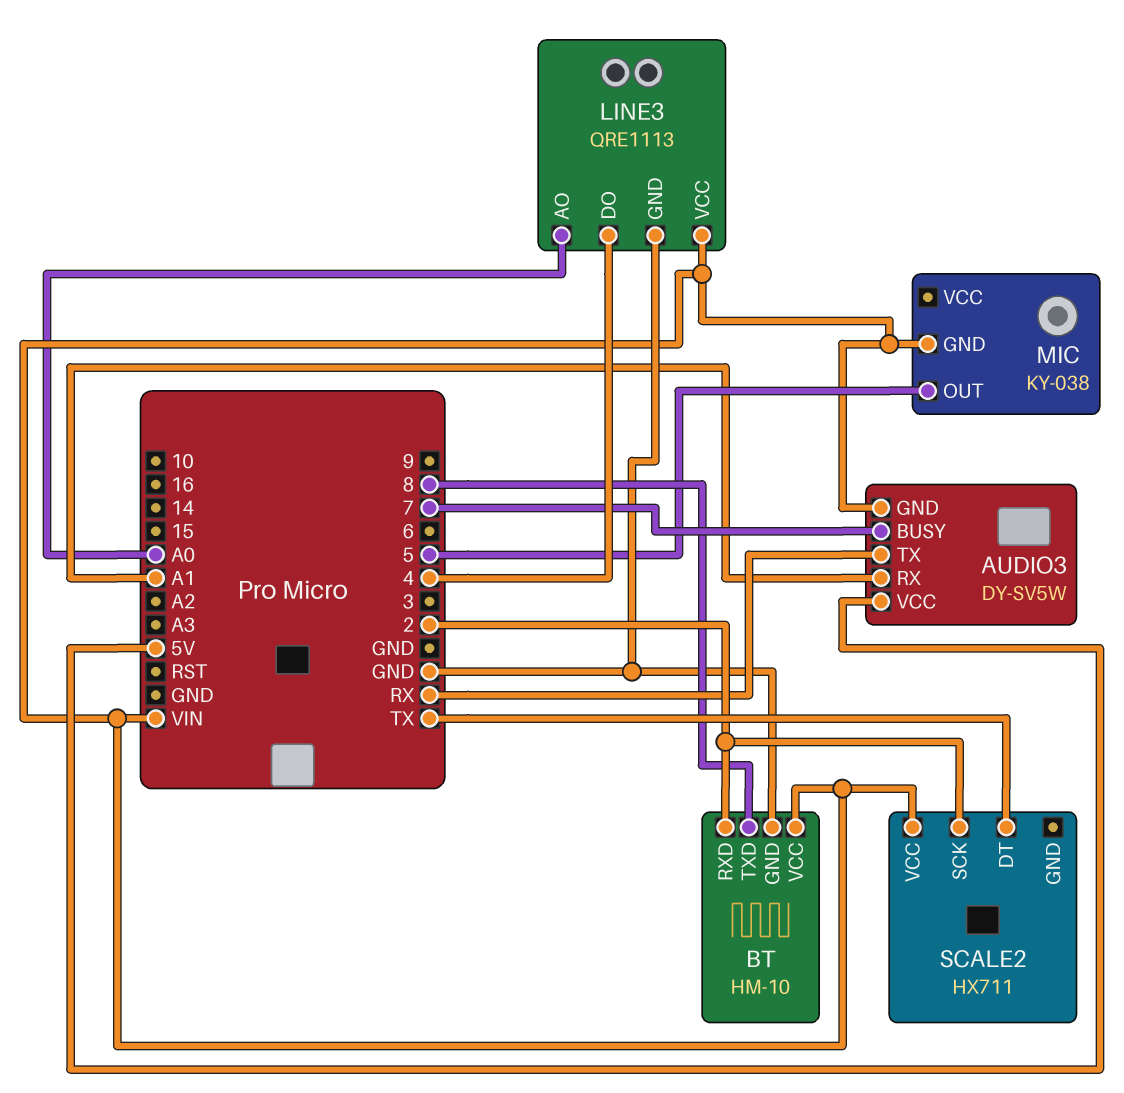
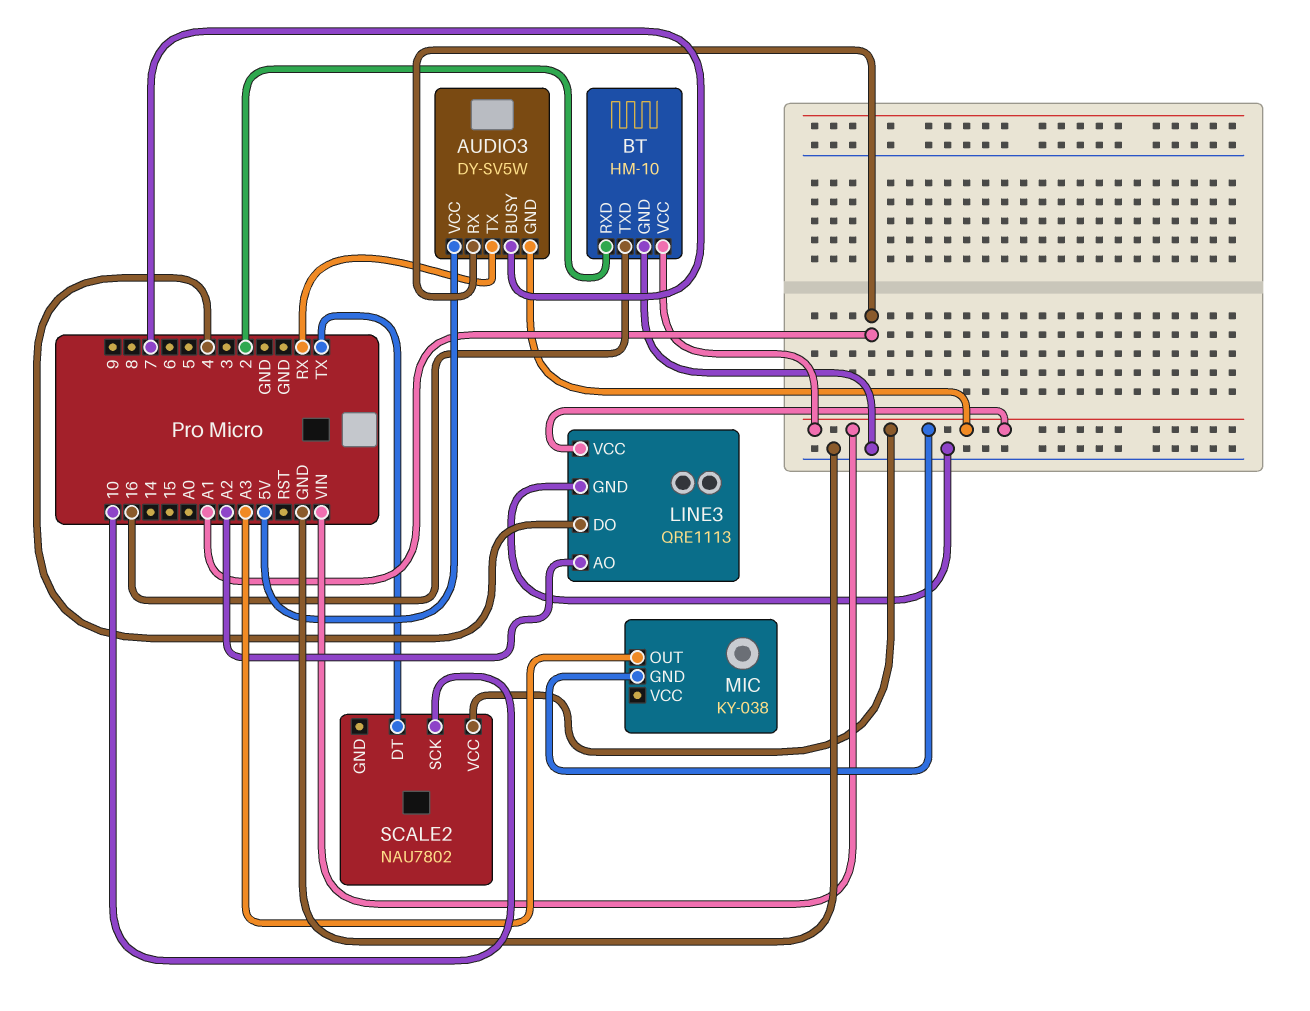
BT pin TXD: 8 -> 16
LINE3 pin AO: A0 -> A2
MIC pin OUT: 5 -> A3
SCALE2: HX711 -> NAU7802
SCALE2 pin SCK: 2 -> 10

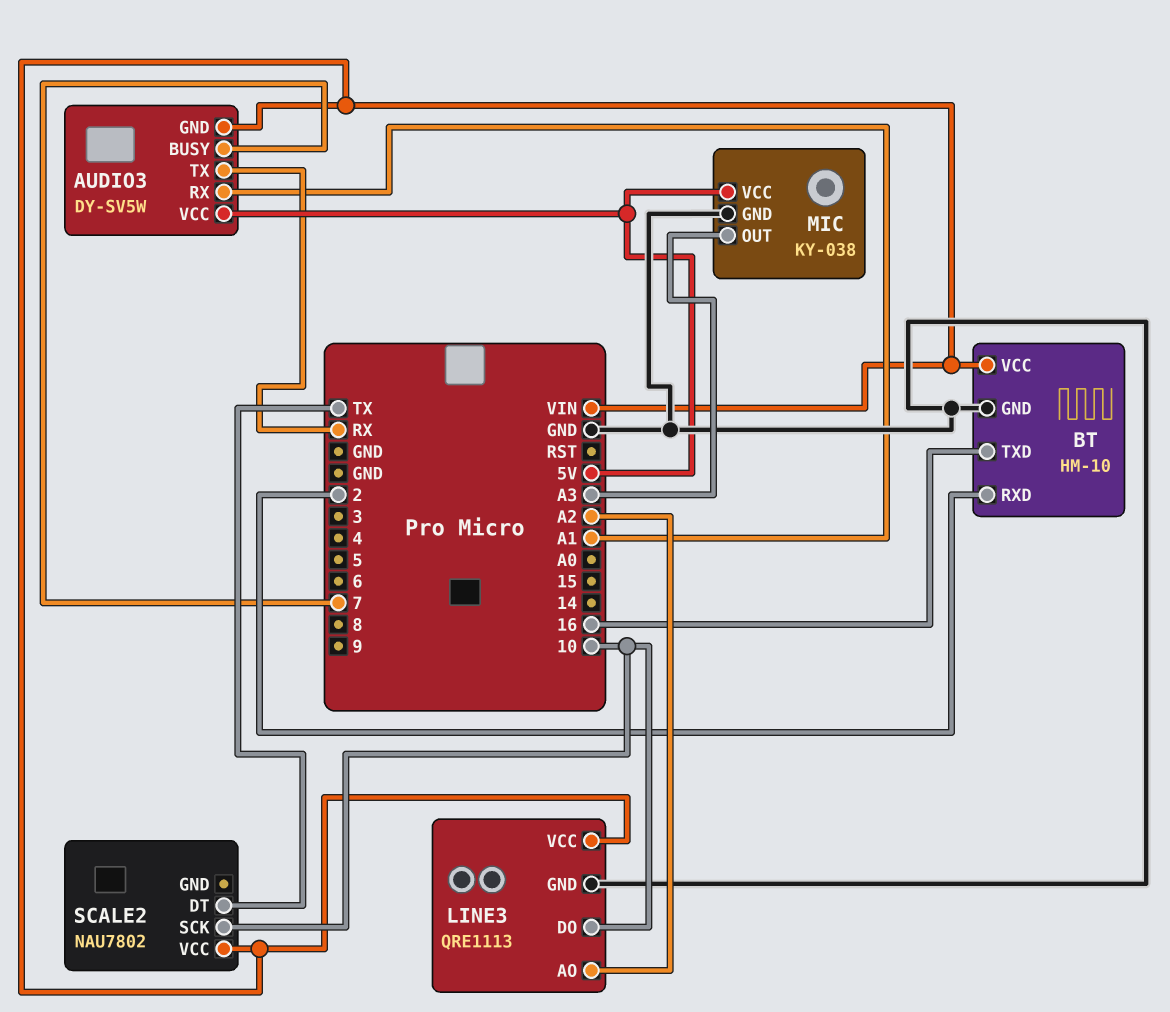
LINE3 pin DO: 4 -> 10
MIC pin GND: VIN -> GND
MIC pin VCC: none -> 5V

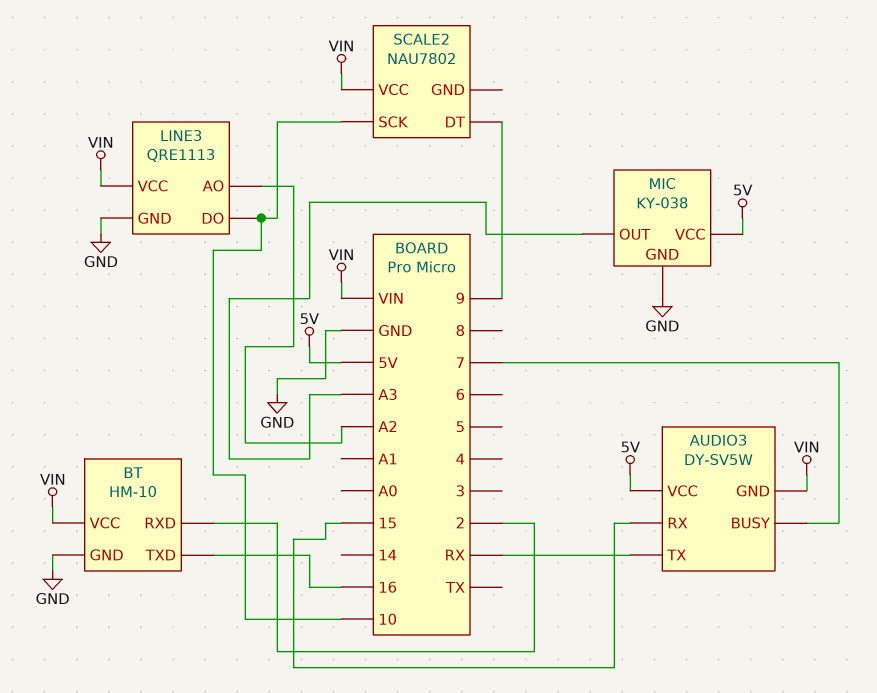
AUDIO3 pin RX: A1 -> 15
SCALE2 pin DT: TX -> 9

